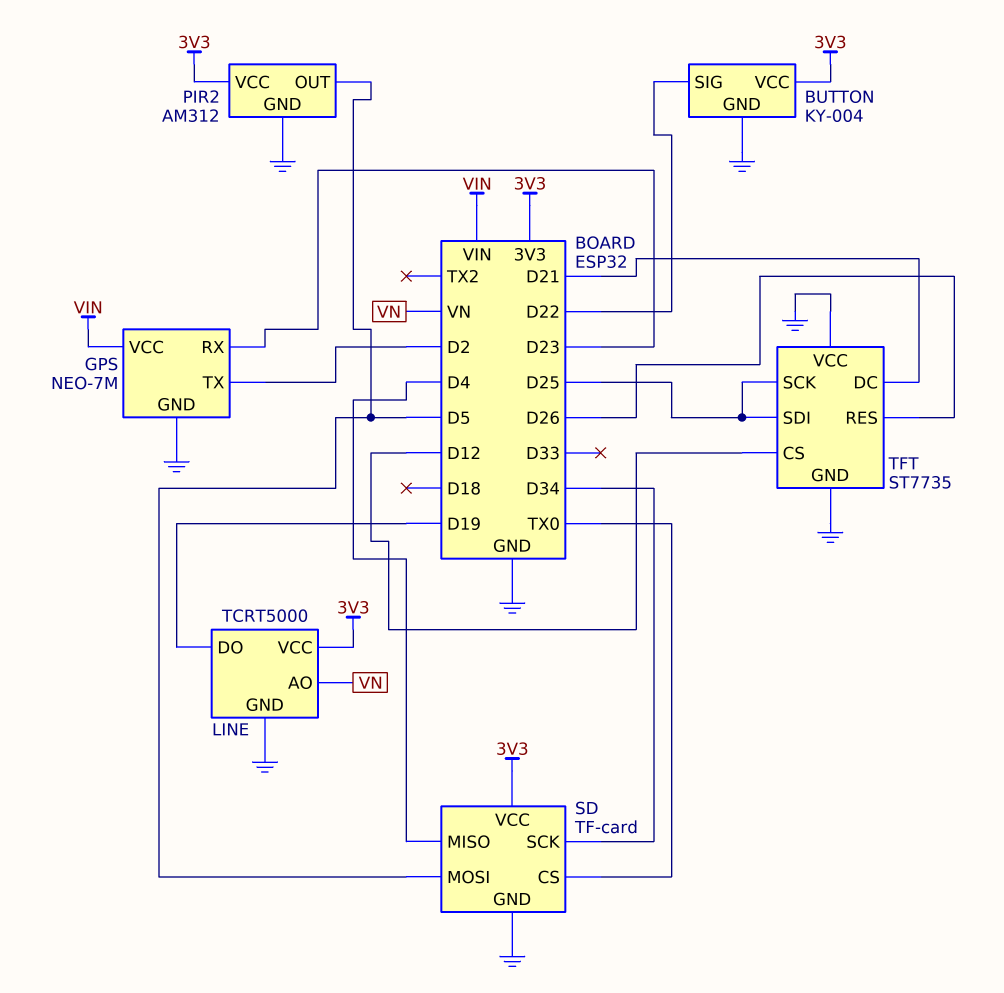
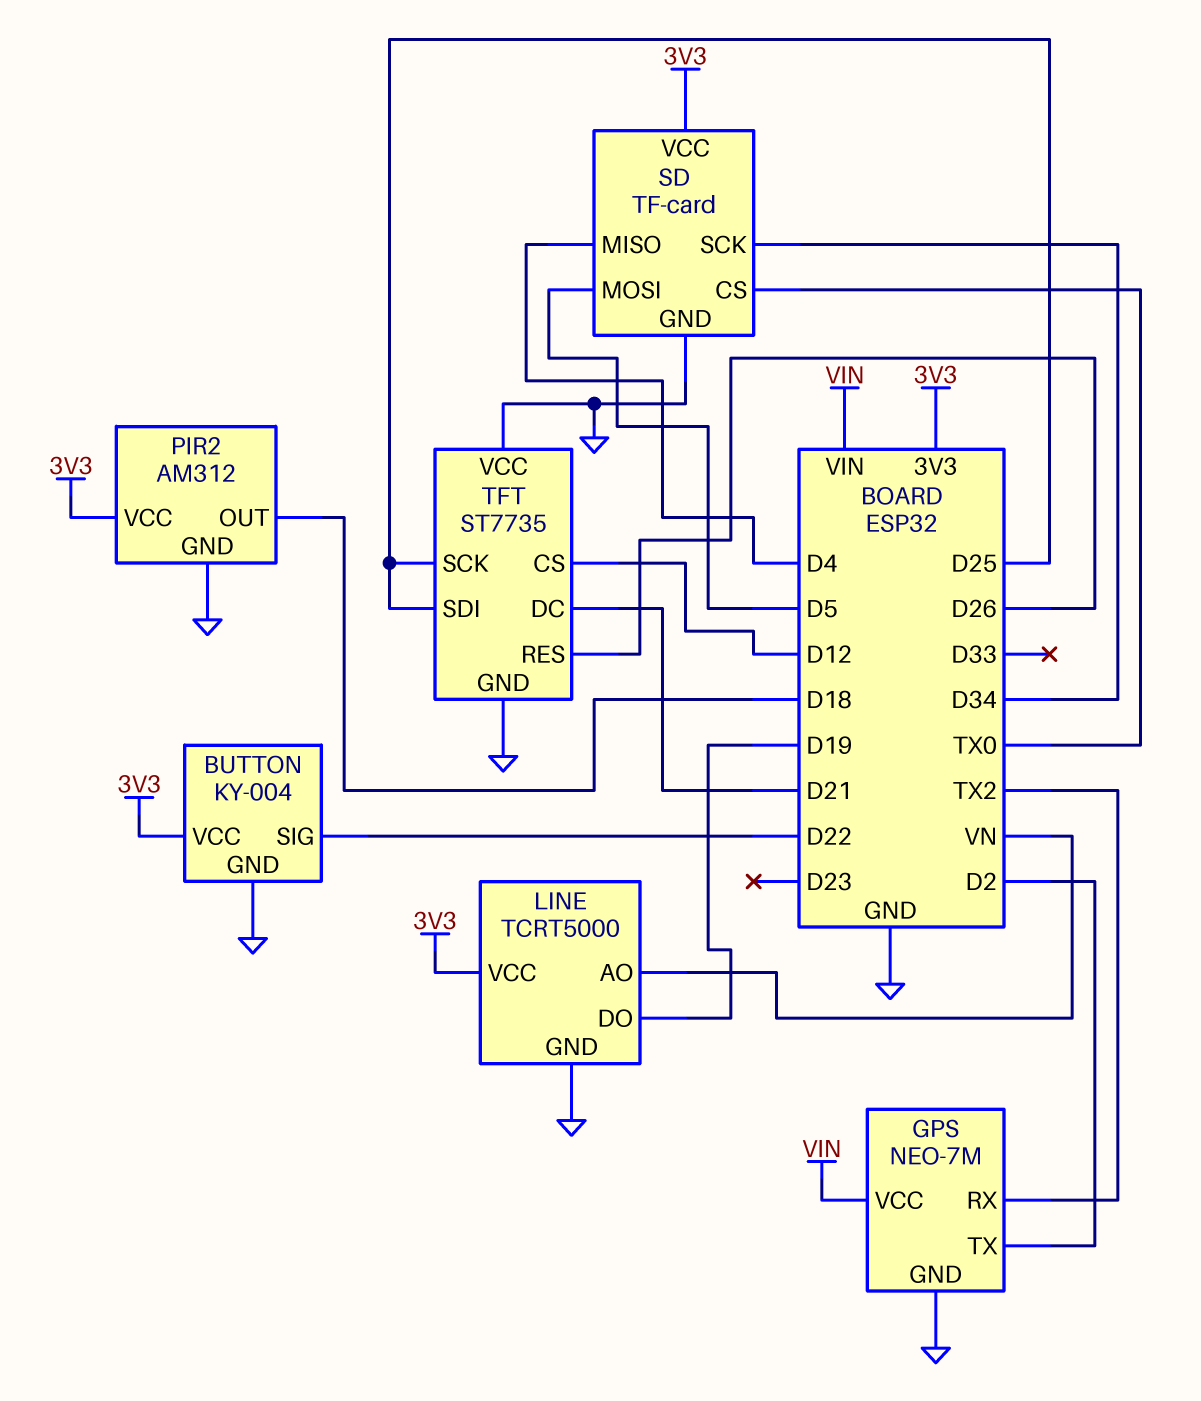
GPS pin RX: D23 -> TX2
PIR2 pin OUT: D5 -> D18

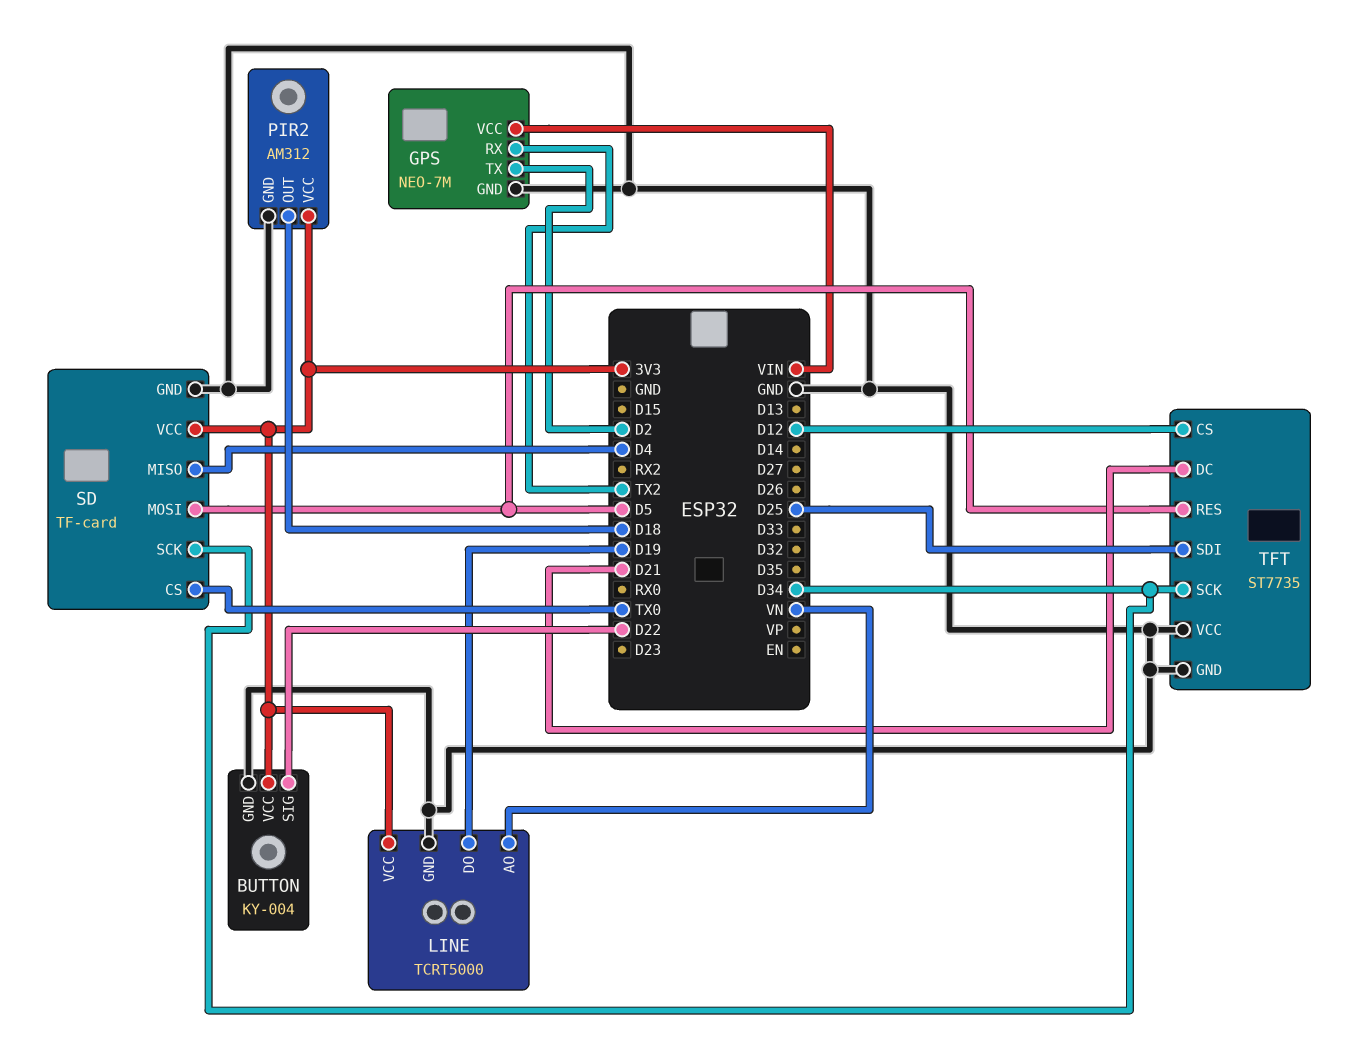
TFT pin RES: D26 -> D5
TFT pin SCK: D25 -> D34

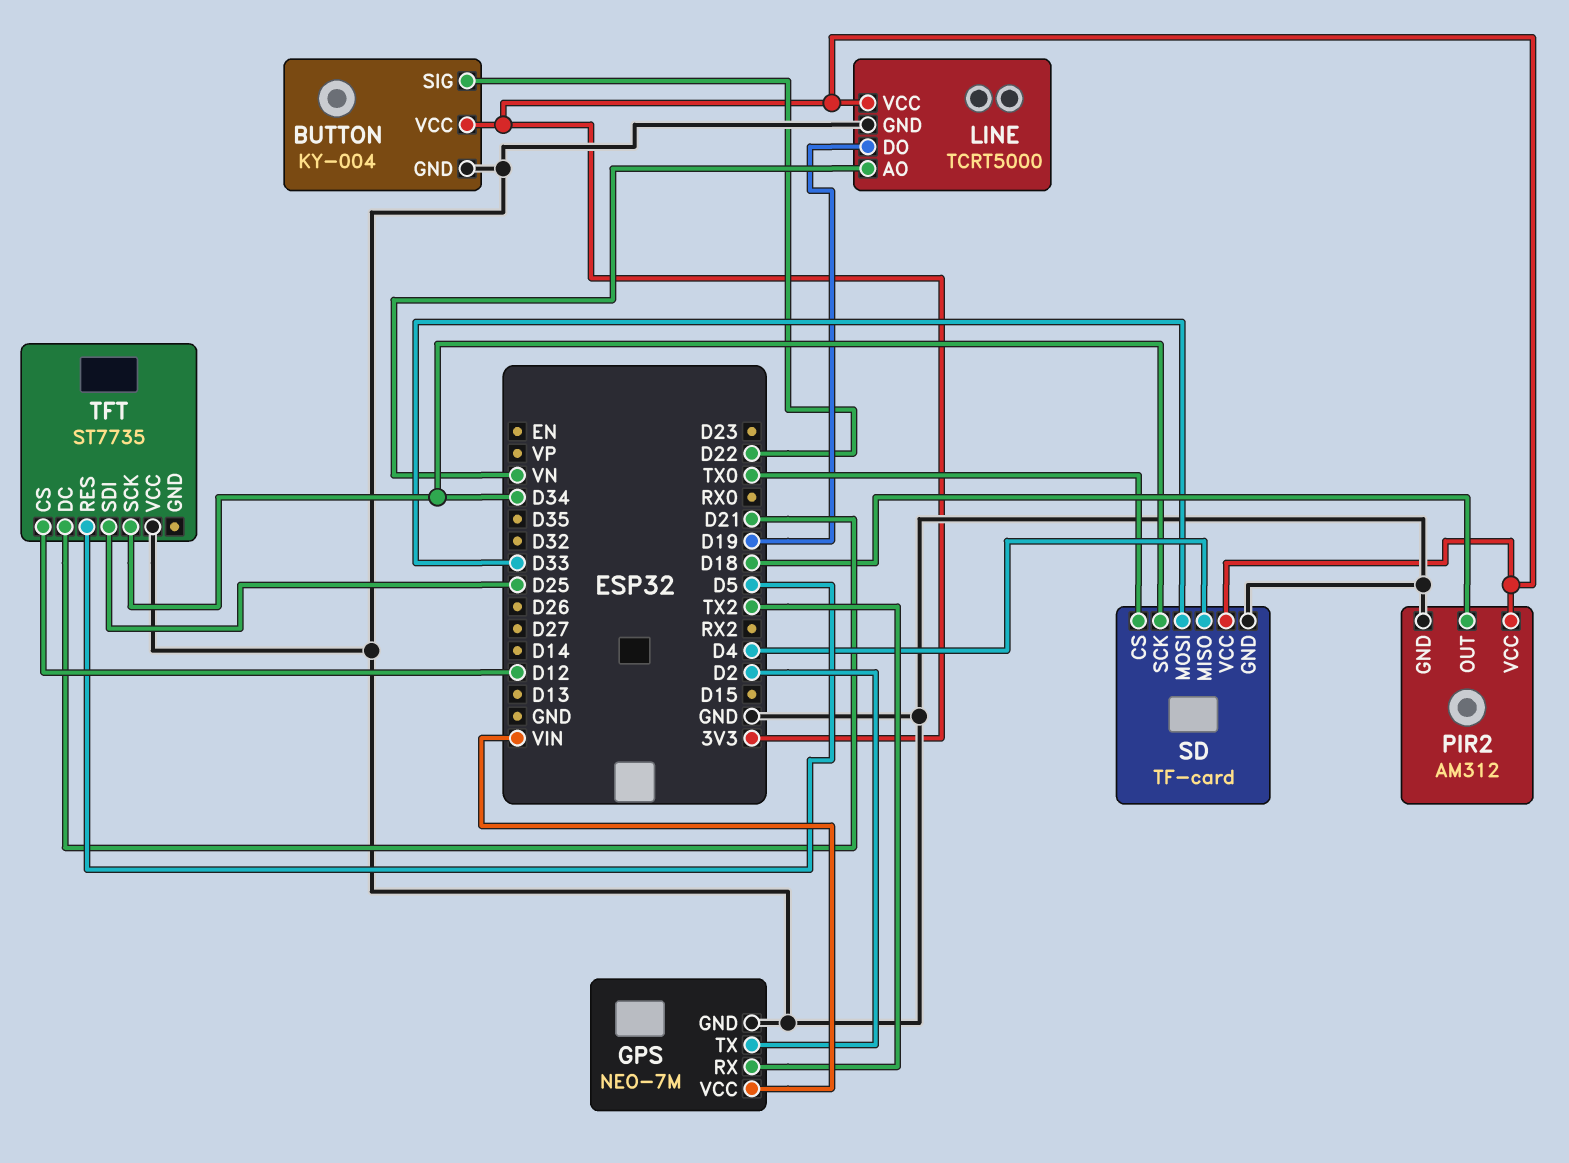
SD pin MOSI: D5 -> D33
TFT pin GND: GND -> none

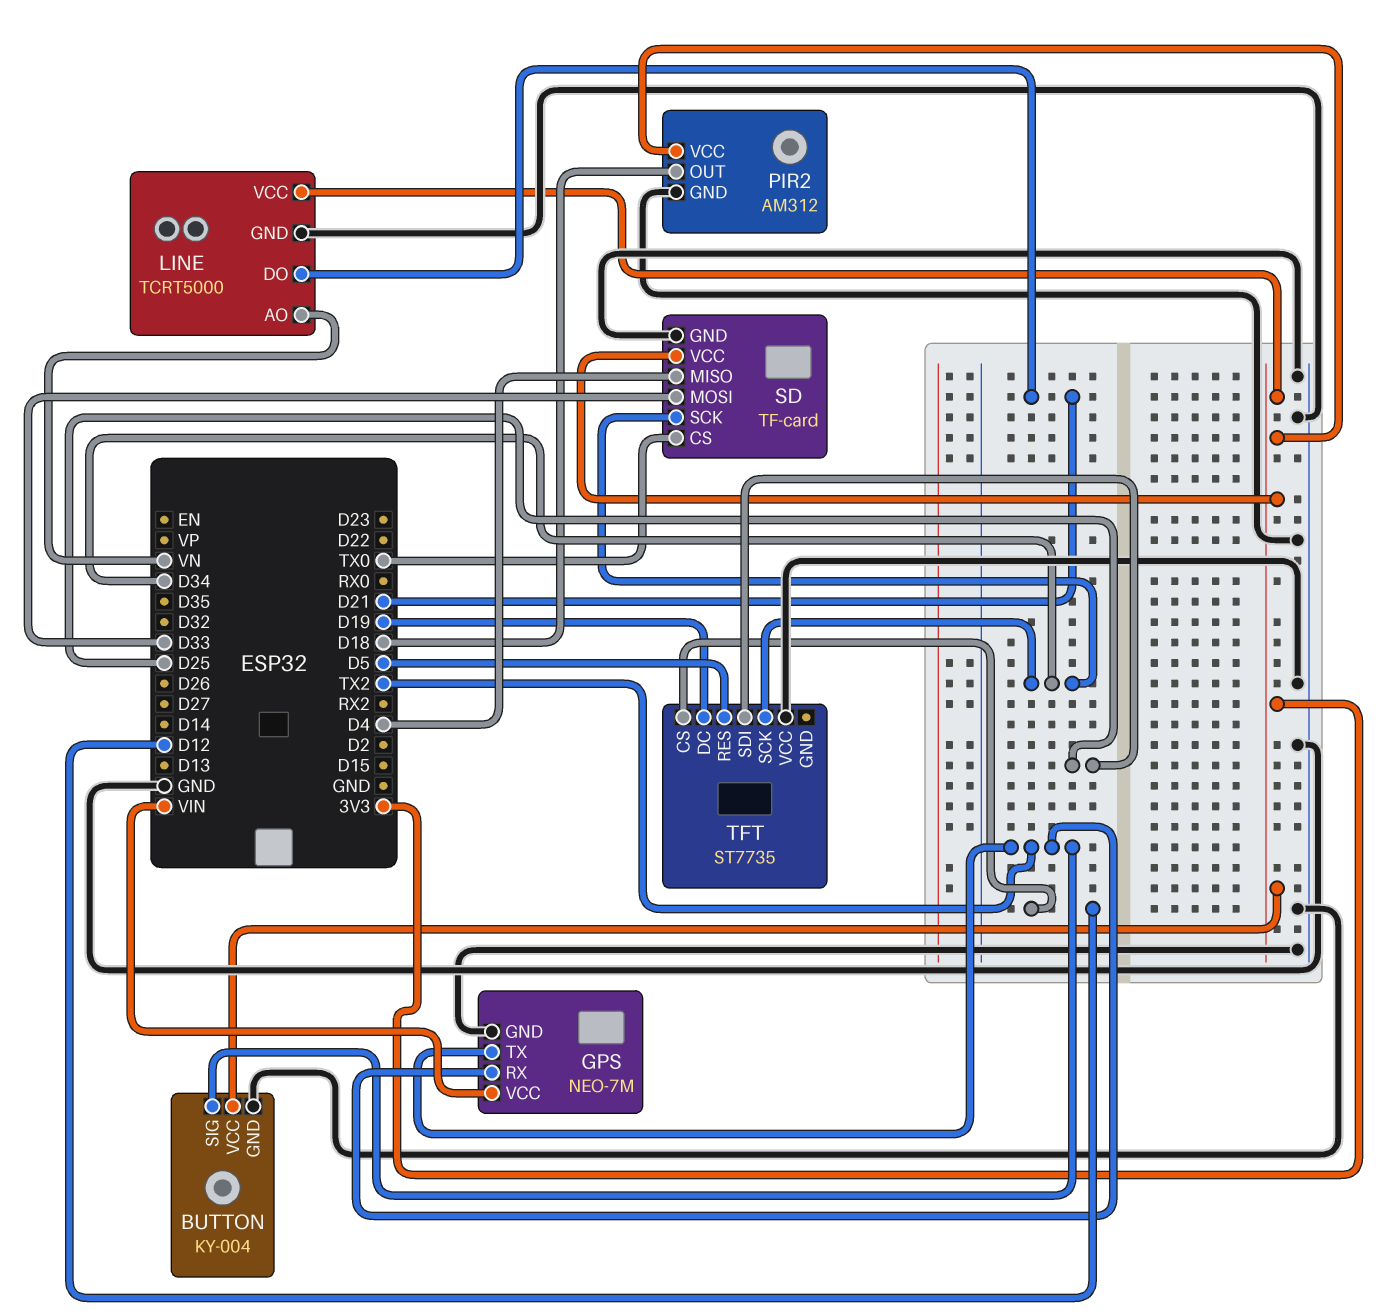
BUTTON pin SIG: D22 -> TX2
GPS pin TX: D2 -> TX2
LINE pin DO: D19 -> D21
TFT pin DC: D21 -> D19

